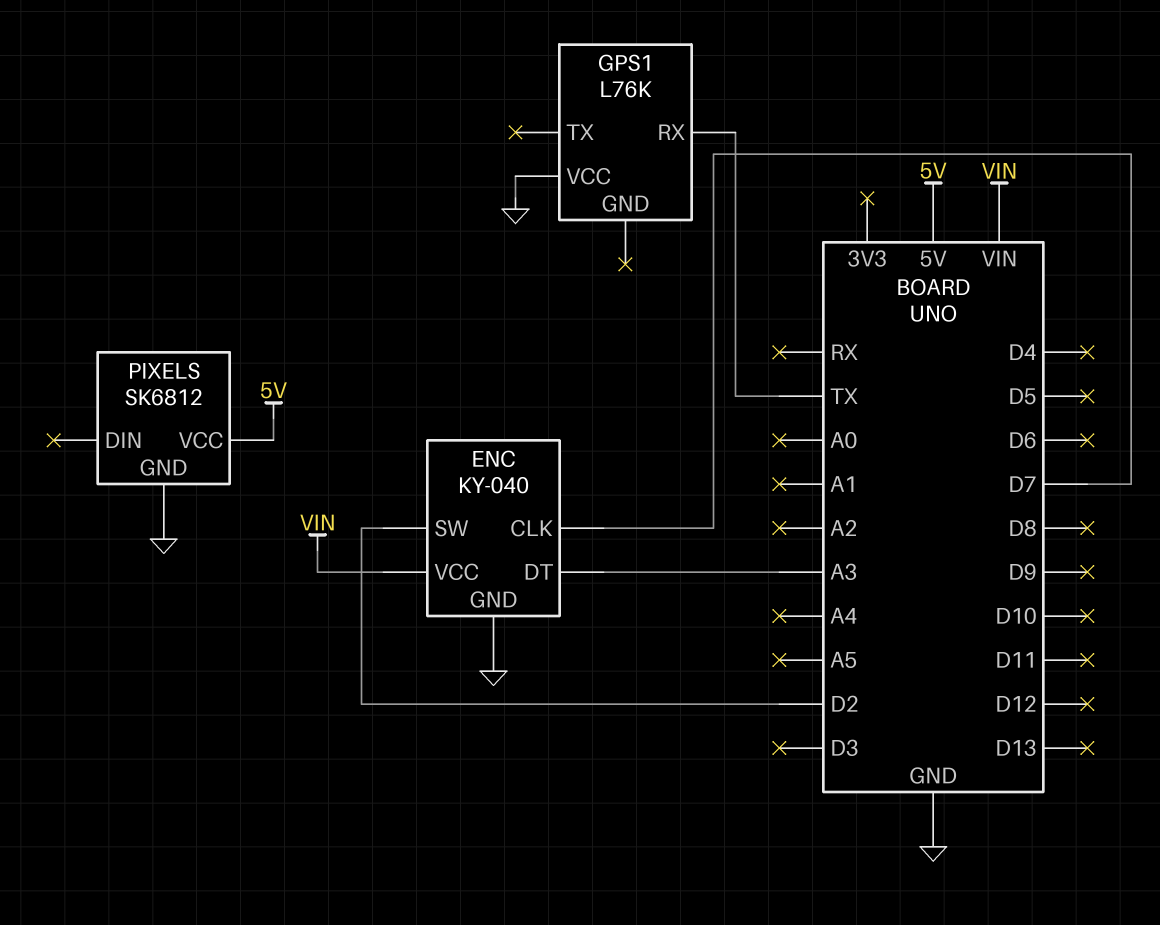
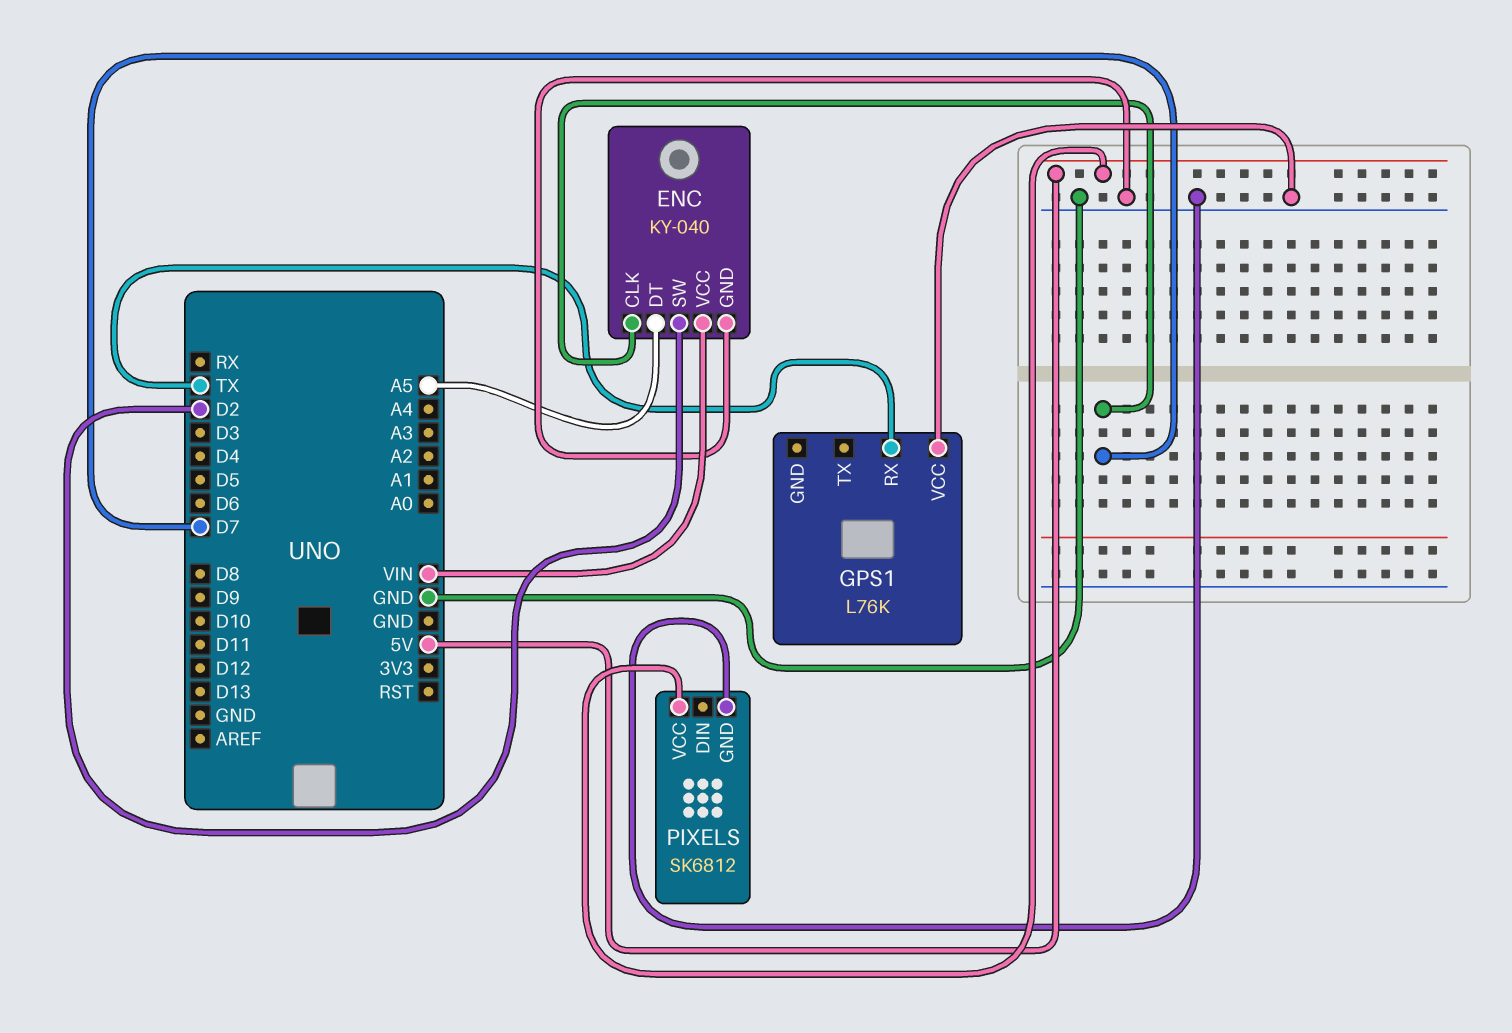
ENC pin DT: A3 -> A5

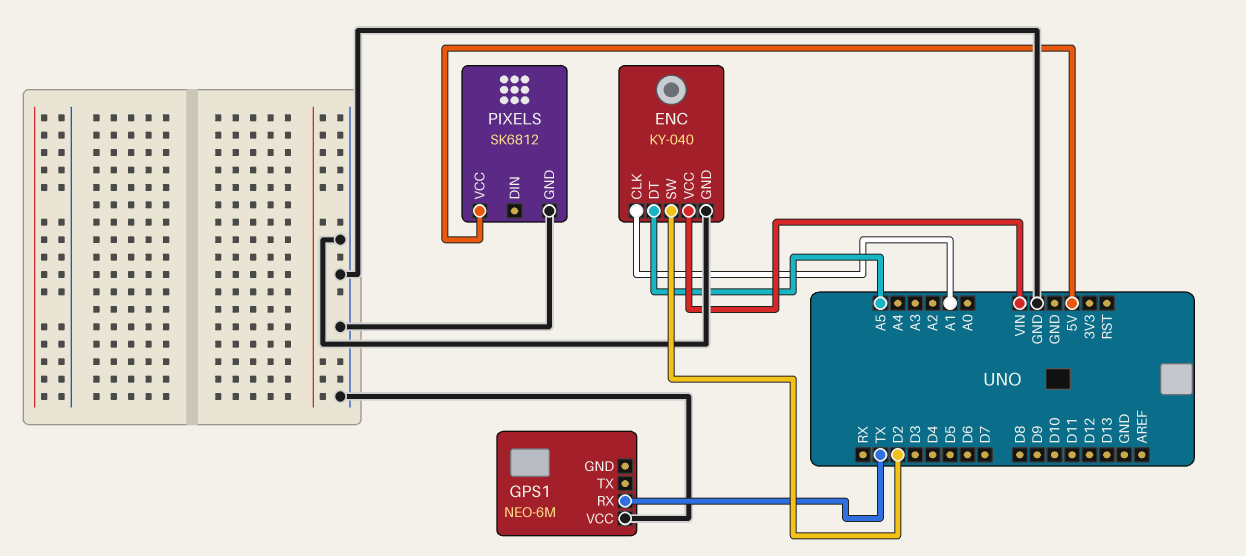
ENC pin CLK: D7 -> A1
GPS1: L76K -> NEO-6M

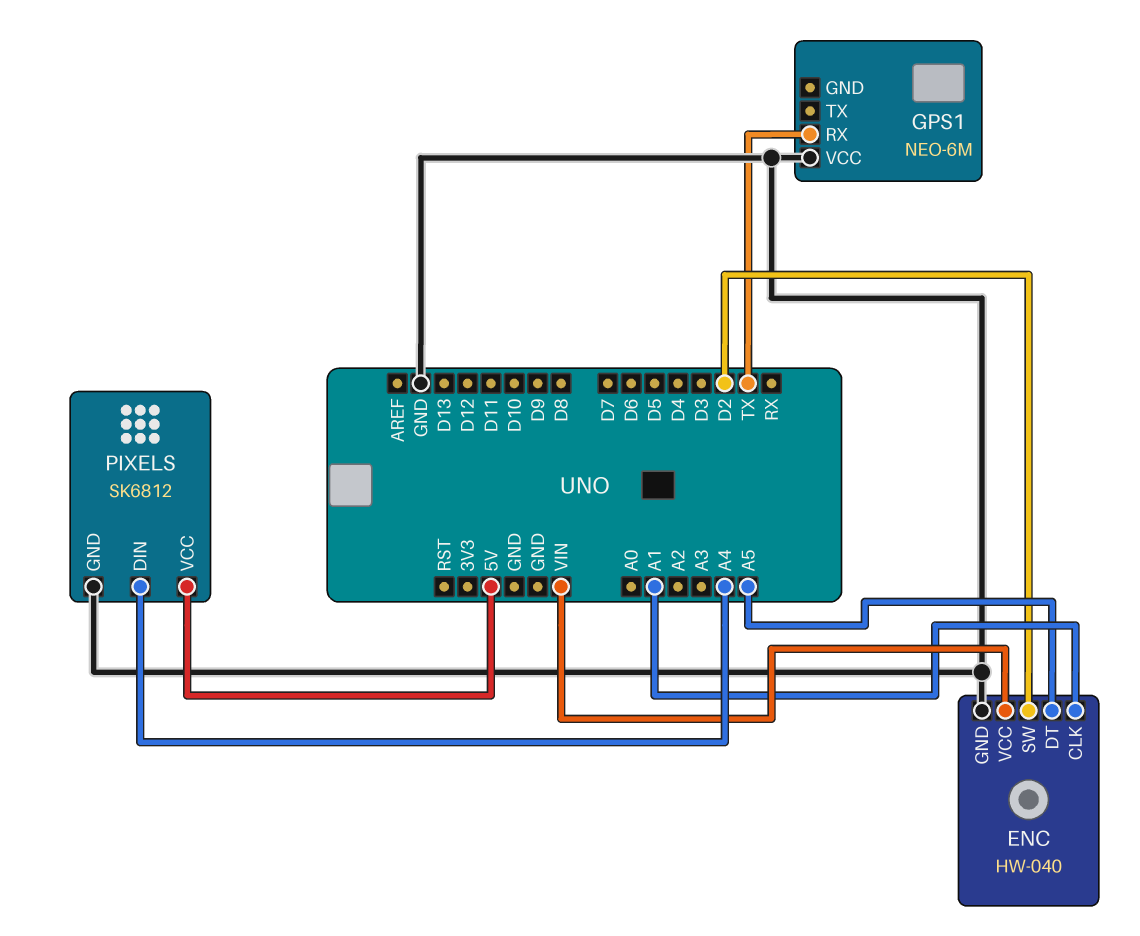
ENC: KY-040 -> HW-040
PIXELS pin DIN: none -> A4

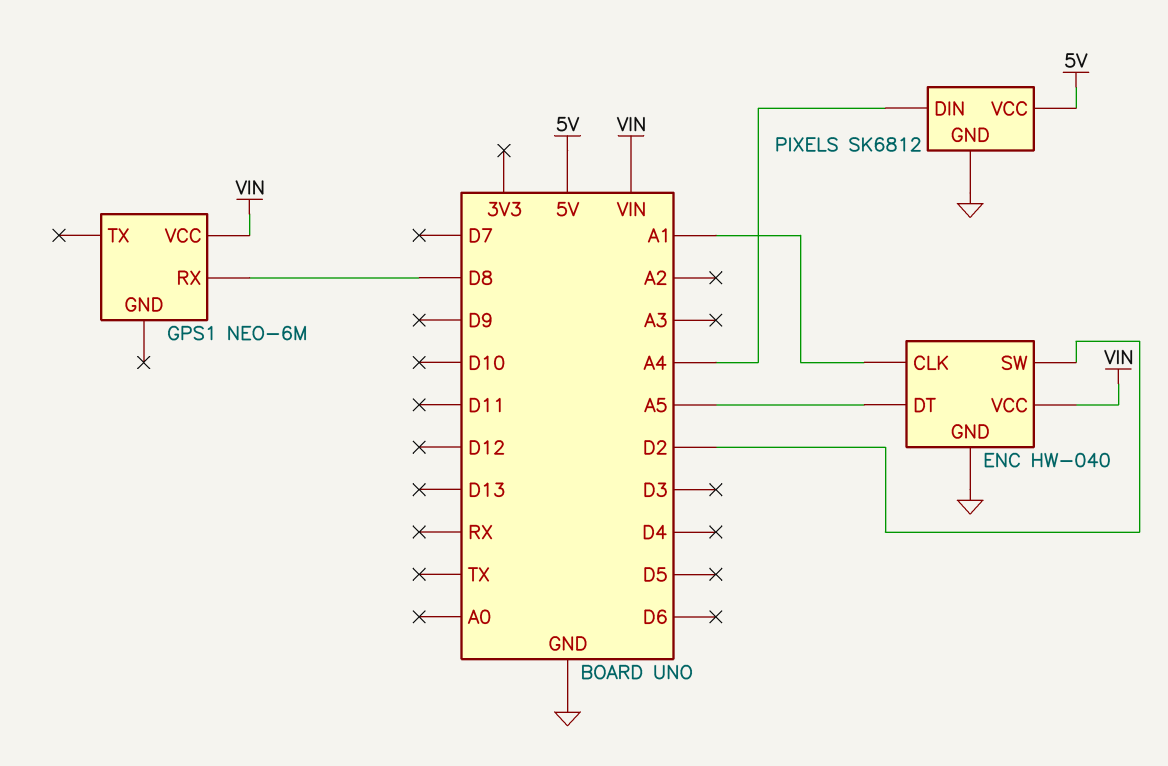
GPS1 pin RX: TX -> D8
GPS1 pin VCC: GND -> VIN

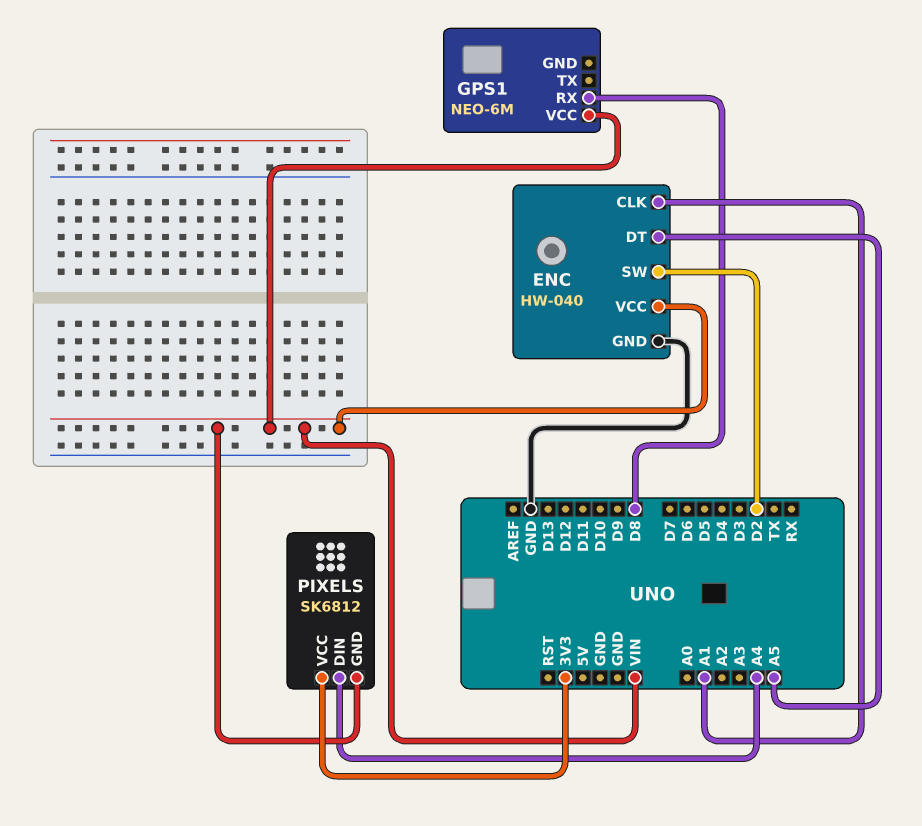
PIXELS pin GND: GND -> VIN
PIXELS pin VCC: 5V -> 3V3

